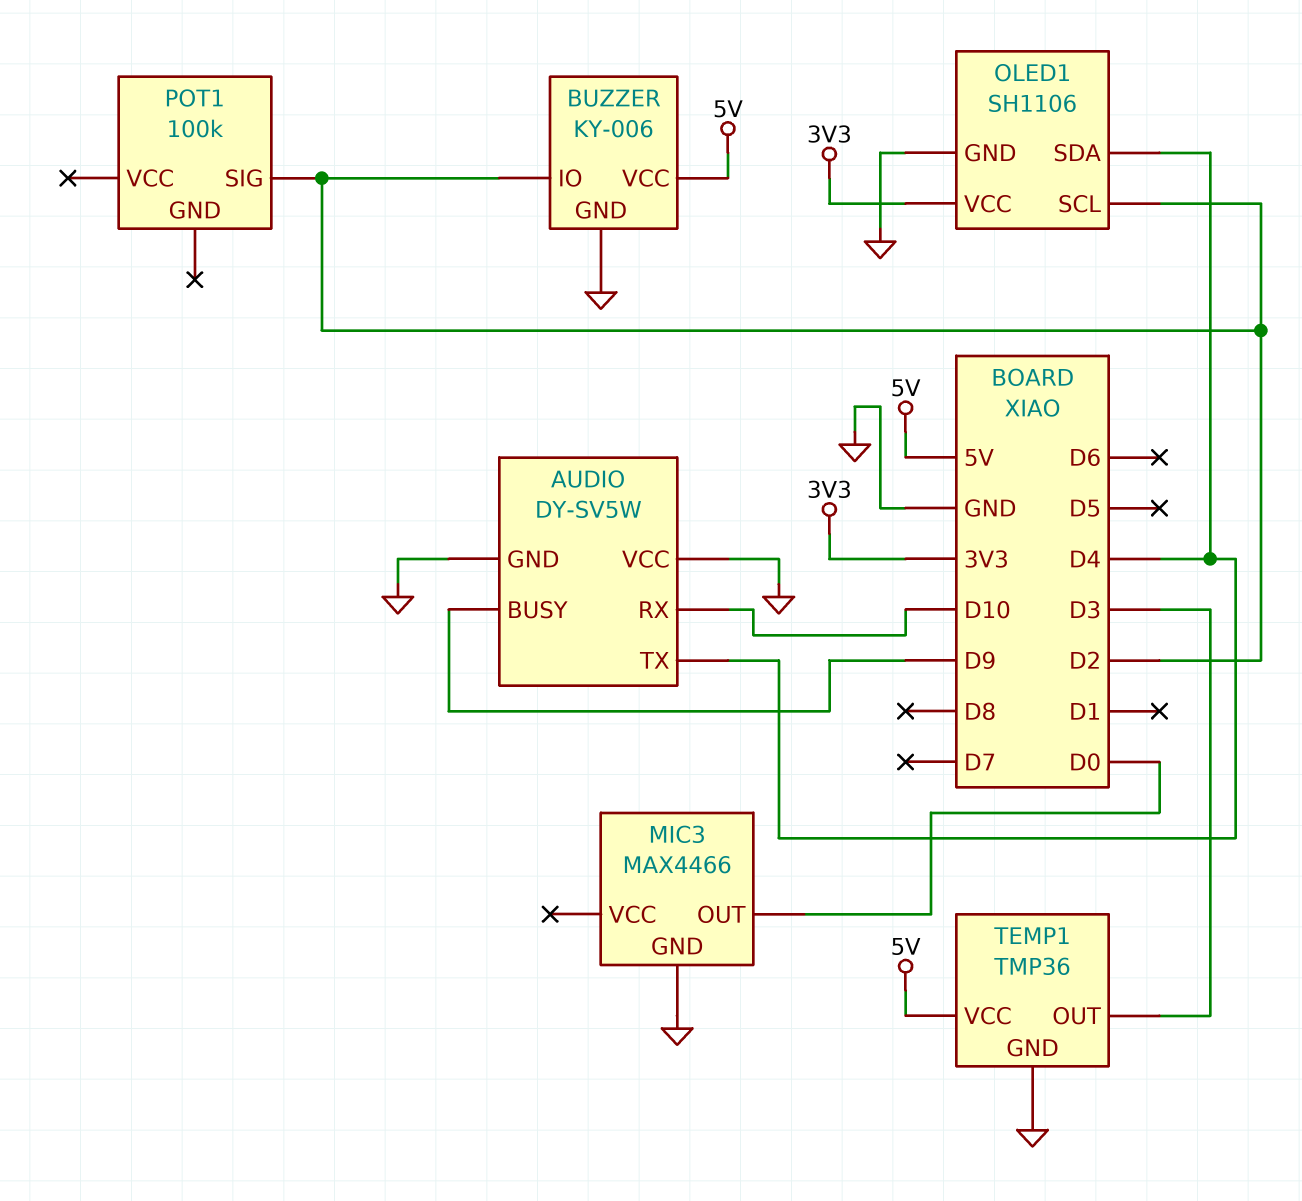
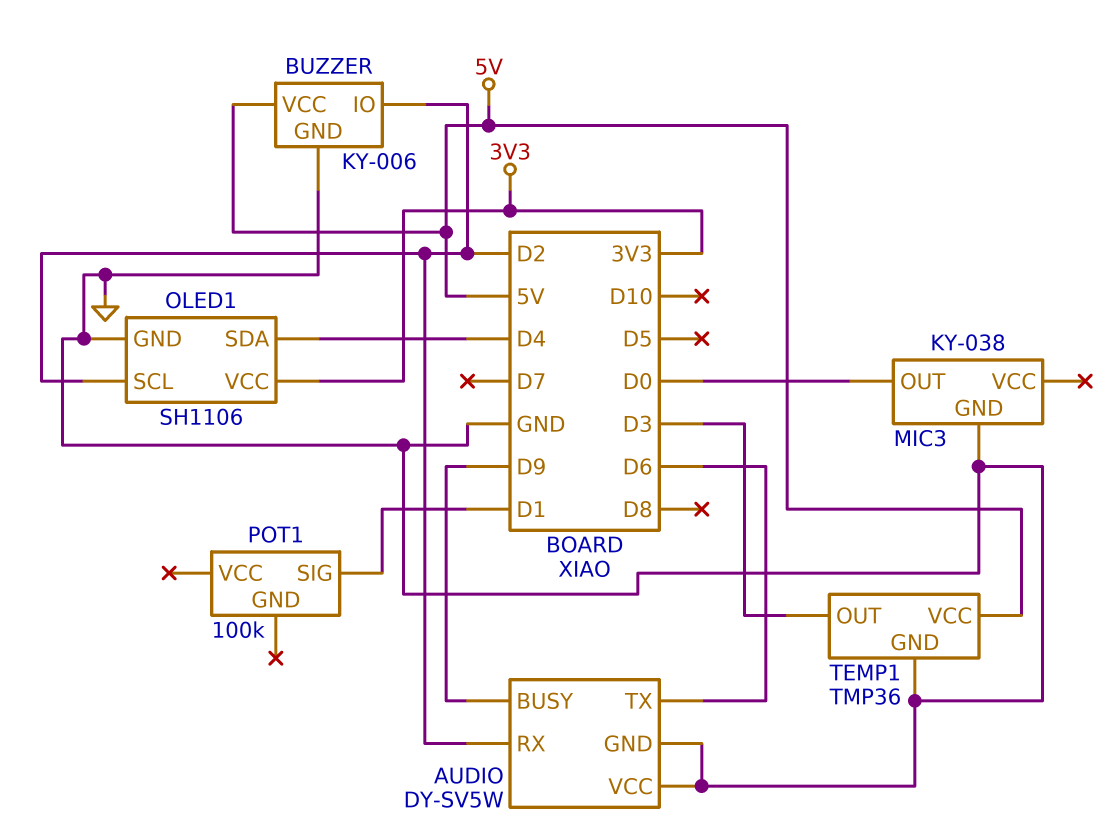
AUDIO pin RX: D10 -> D2
AUDIO pin TX: D4 -> D6
MIC3: MAX4466 -> KY-038
POT1 pin SIG: D2 -> D1

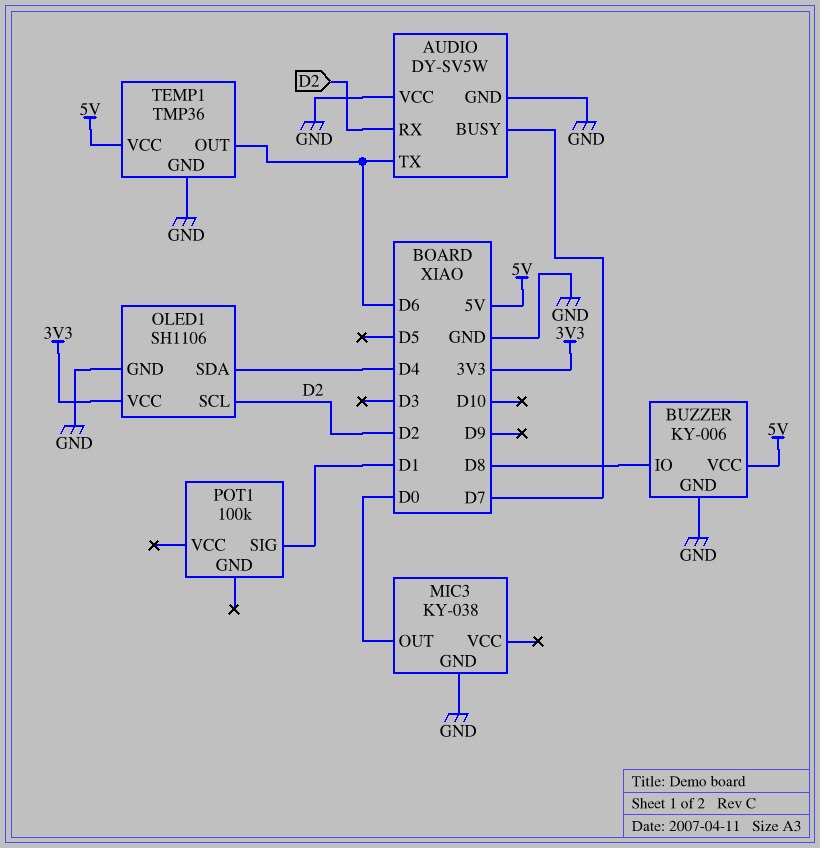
AUDIO pin BUSY: D9 -> D7
BUZZER pin IO: D2 -> D8
TEMP1 pin OUT: D3 -> D6

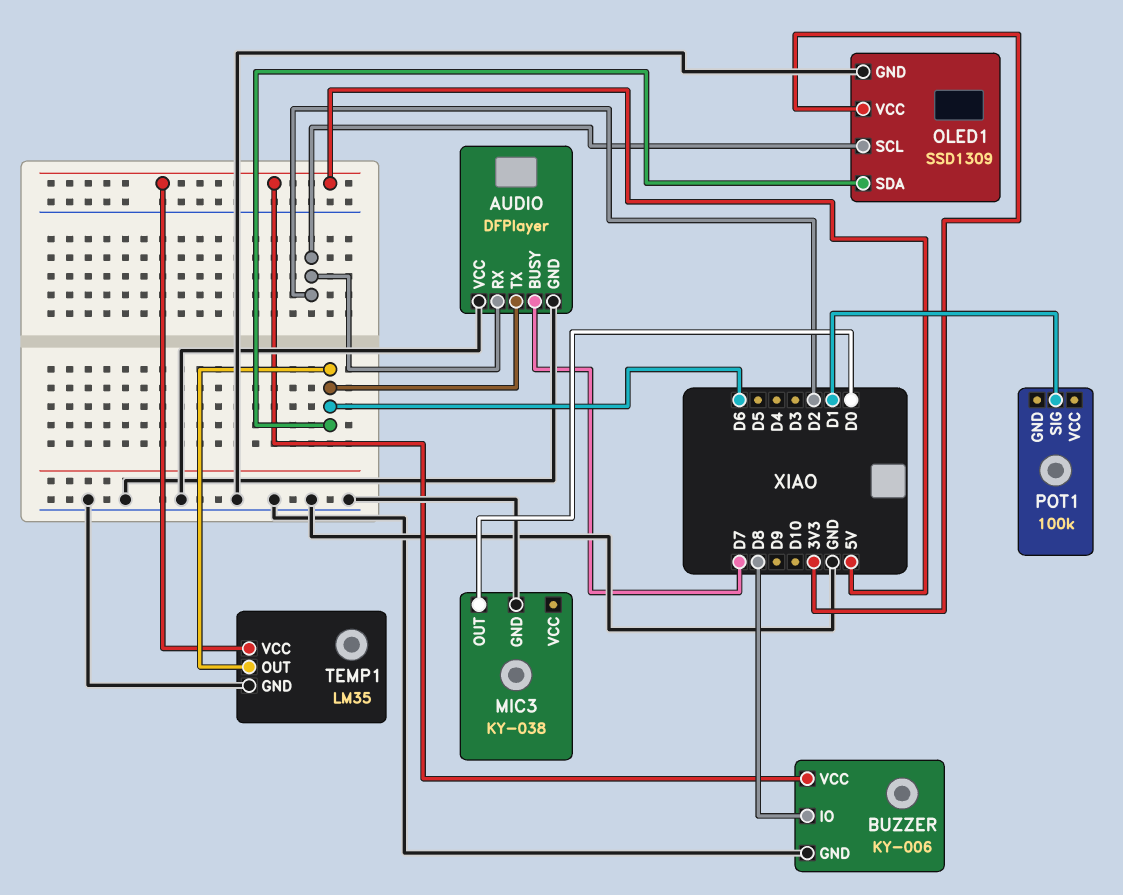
AUDIO: DY-SV5W -> DFPlayer
OLED1: SH1106 -> SSD1309
OLED1 pin SDA: D4 -> D6
TEMP1: TMP36 -> LM35

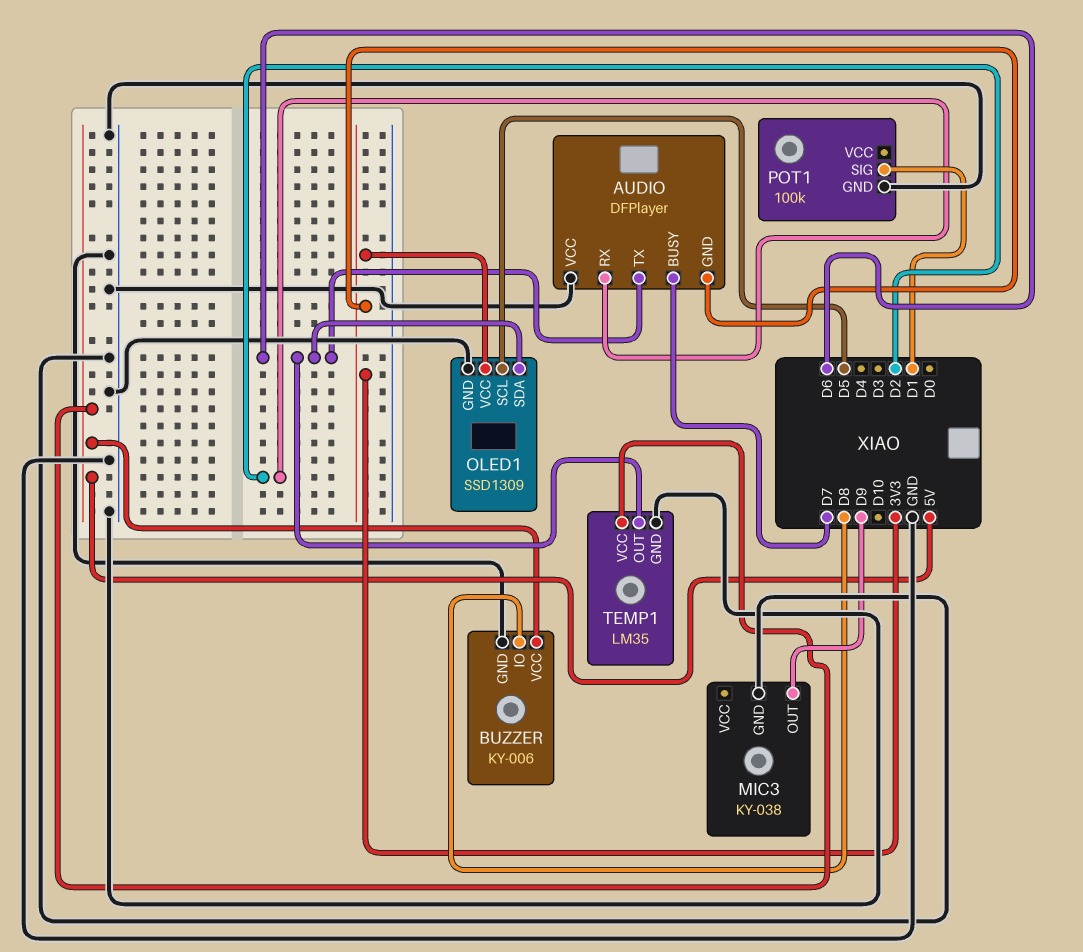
AUDIO pin GND: GND -> 3V3
MIC3 pin OUT: D0 -> D9
OLED1 pin SCL: D2 -> D5
POT1 pin GND: none -> GND

